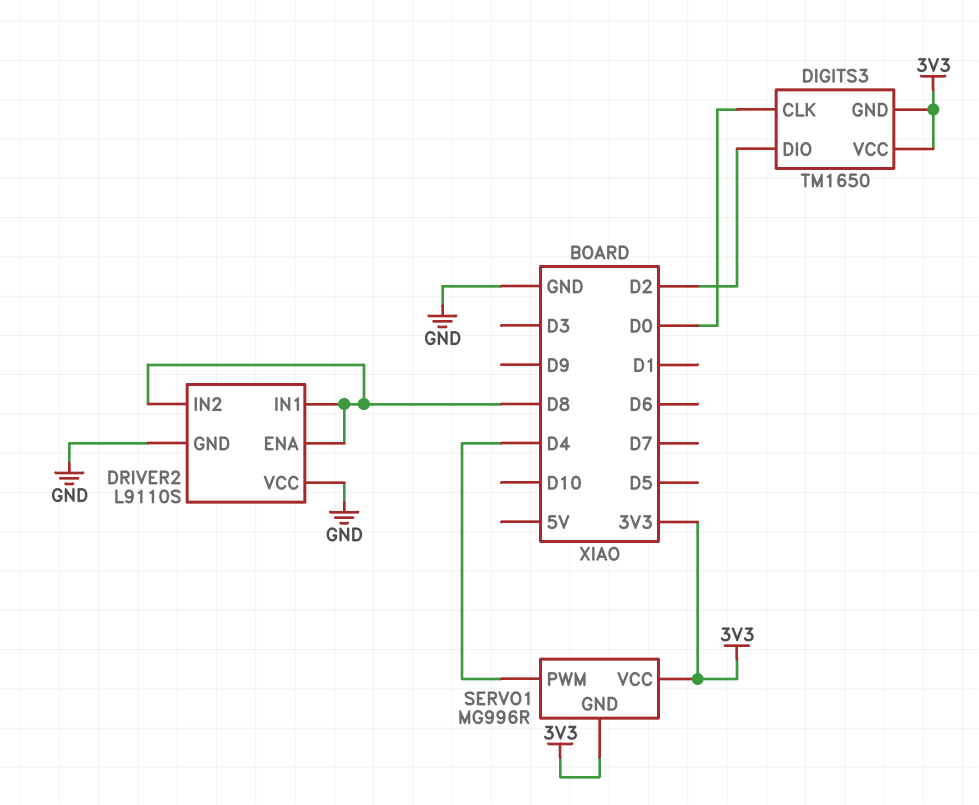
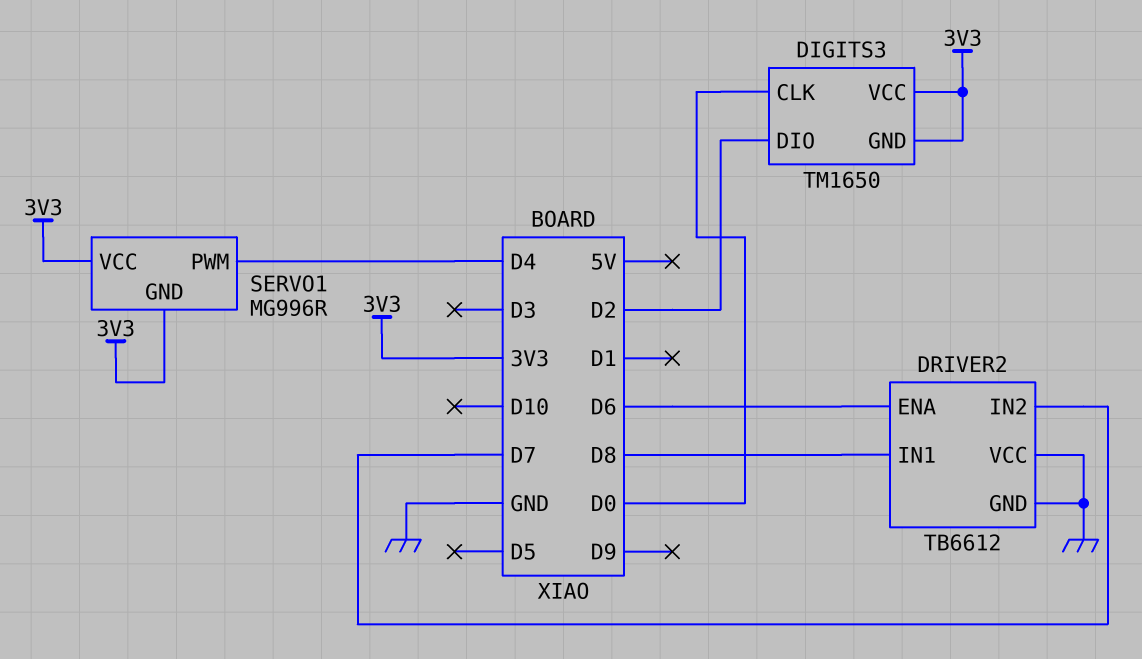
DRIVER2: L9110S -> TB6612
DRIVER2 pin ENA: D8 -> D6
DRIVER2 pin IN2: D8 -> D7

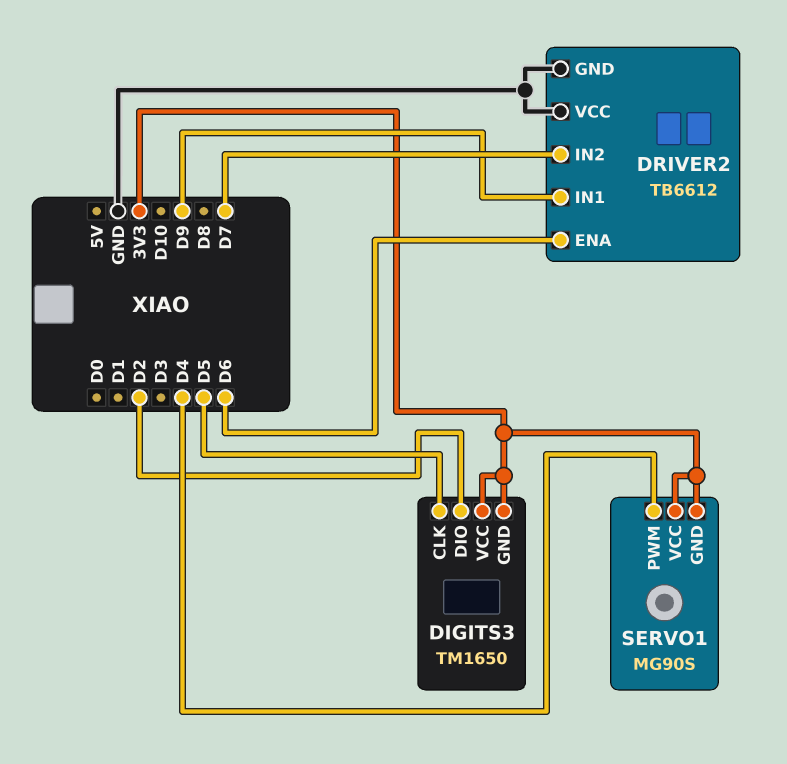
DIGITS3 pin CLK: D0 -> D5
DRIVER2 pin IN1: D8 -> D9
SERVO1: MG996R -> MG90S

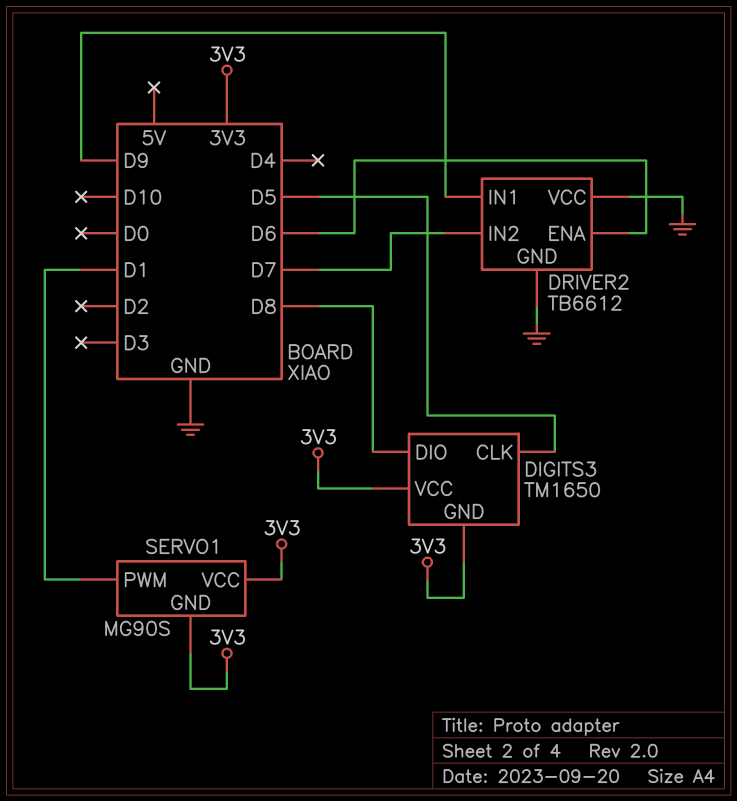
DIGITS3 pin DIO: D2 -> D8
SERVO1 pin PWM: D4 -> D1

